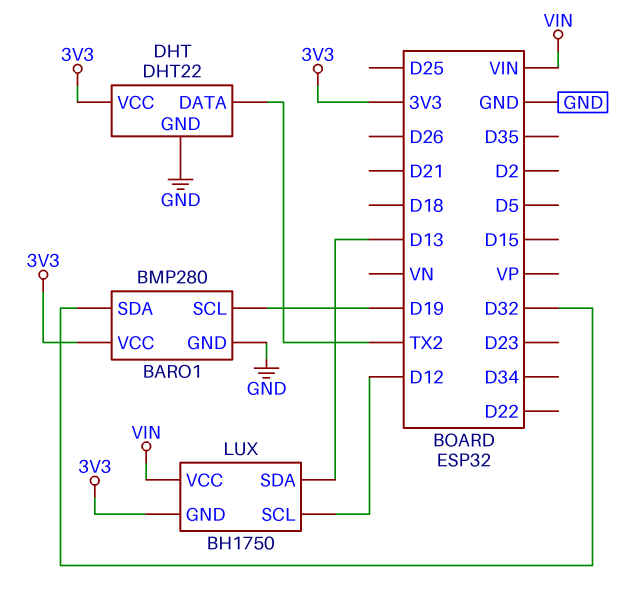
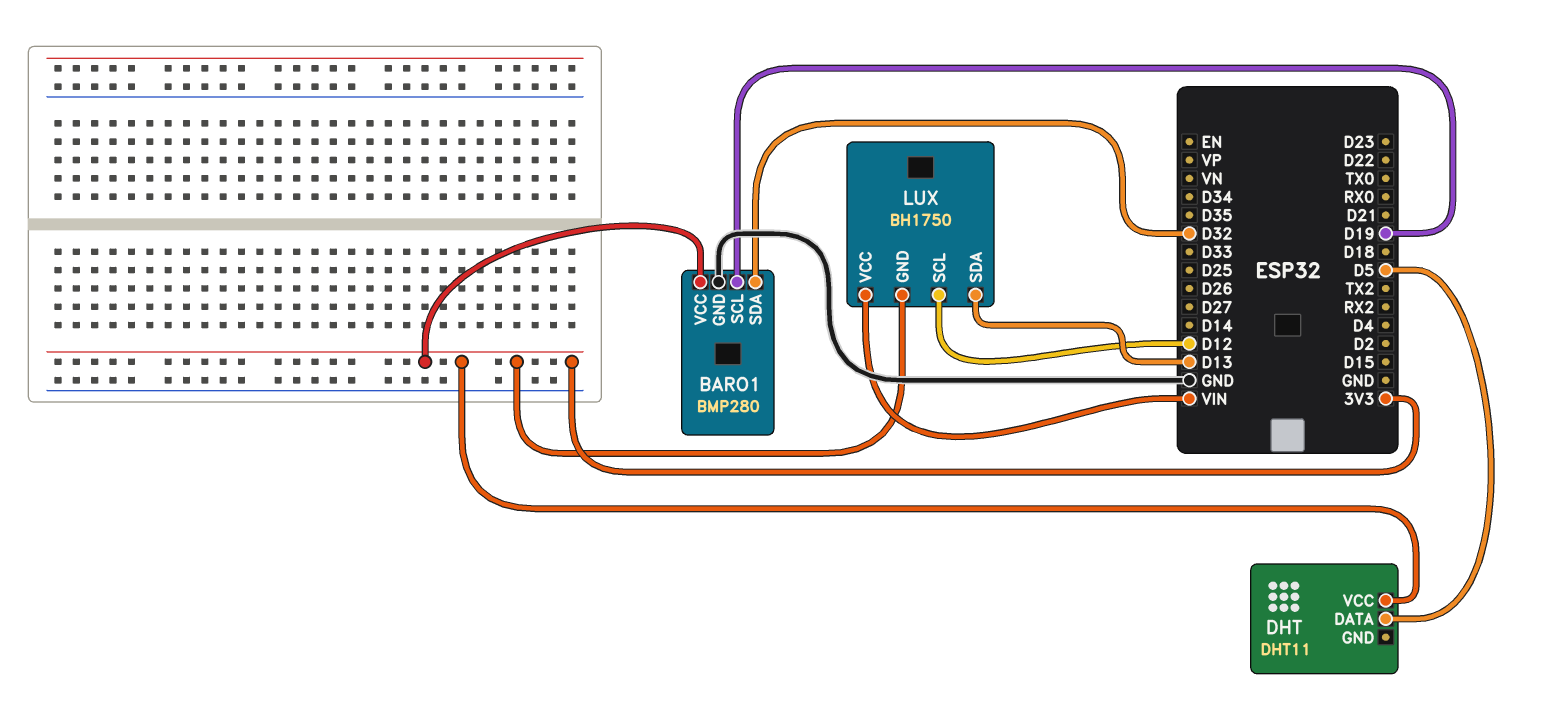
DHT: DHT22 -> DHT11
DHT pin DATA: TX2 -> D5
DHT pin GND: GND -> none

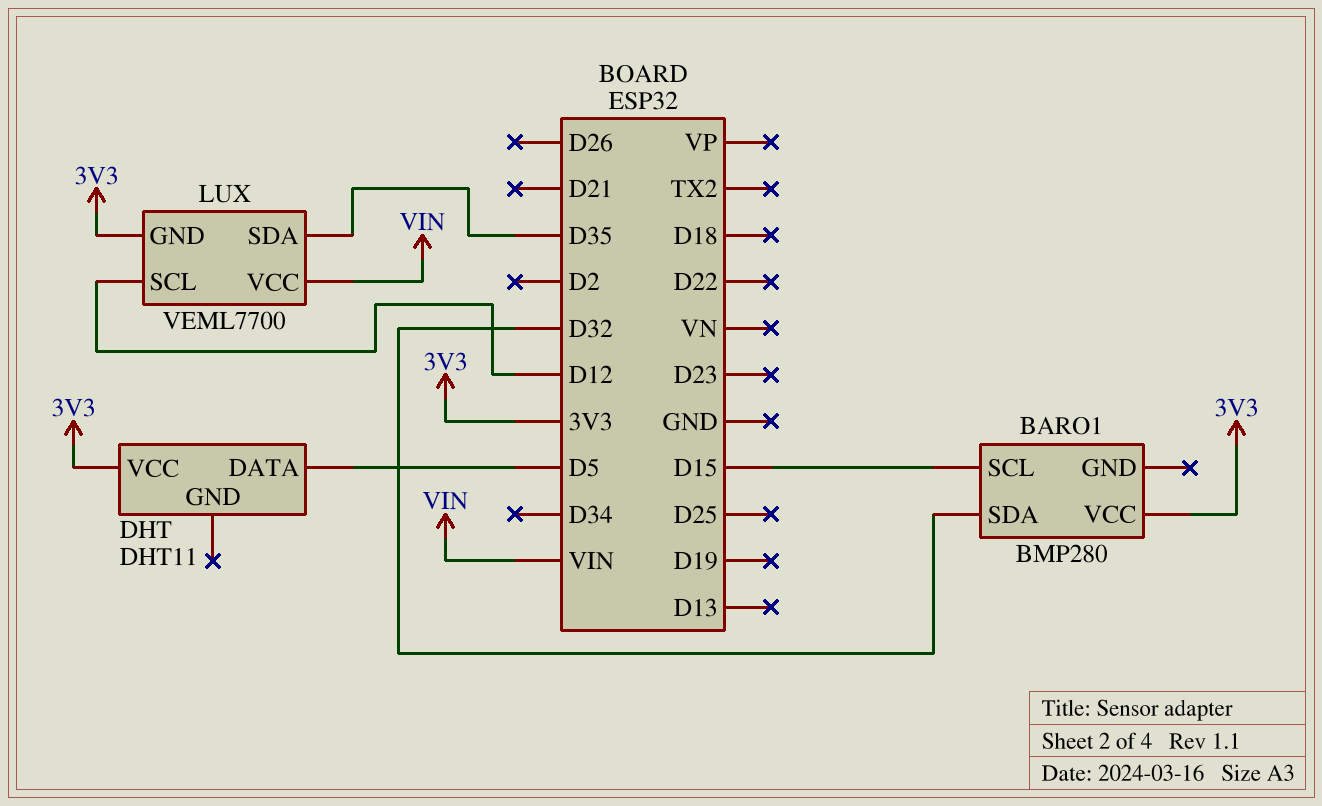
BARO1 pin GND: GND -> none
BARO1 pin SCL: D19 -> D15
LUX: BH1750 -> VEML7700
LUX pin SDA: D13 -> D35

